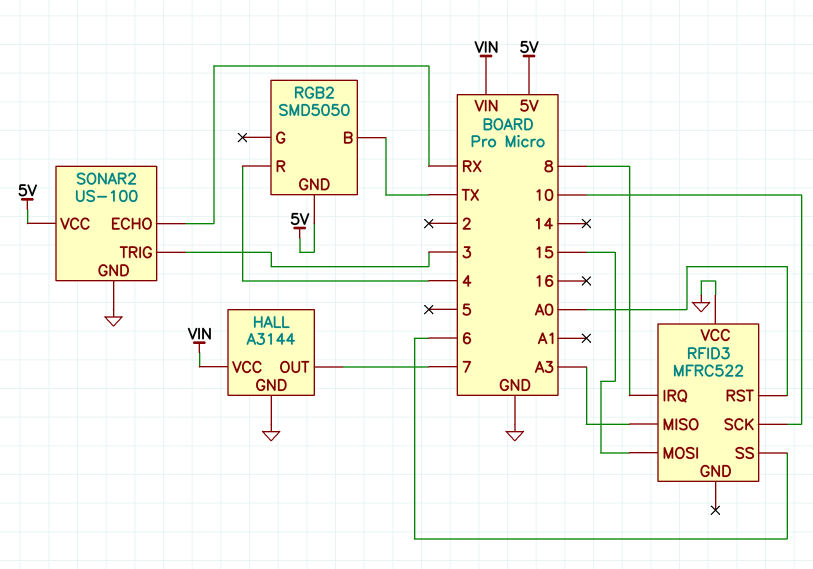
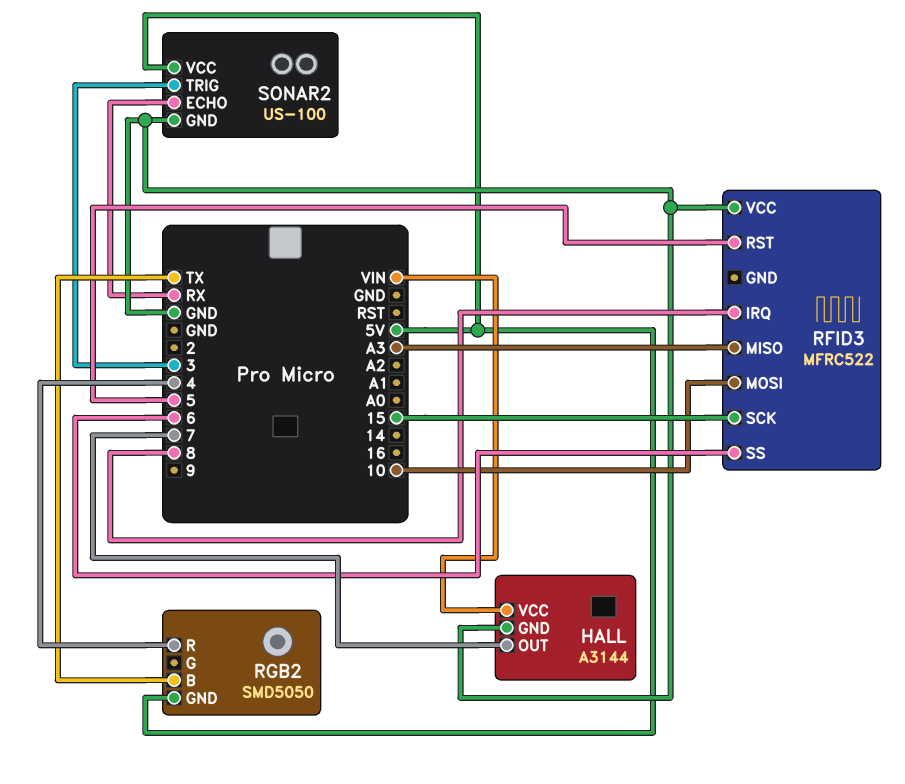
RFID3 pin MOSI: 15 -> 10
RFID3 pin RST: A0 -> 5
RFID3 pin SCK: 10 -> 15

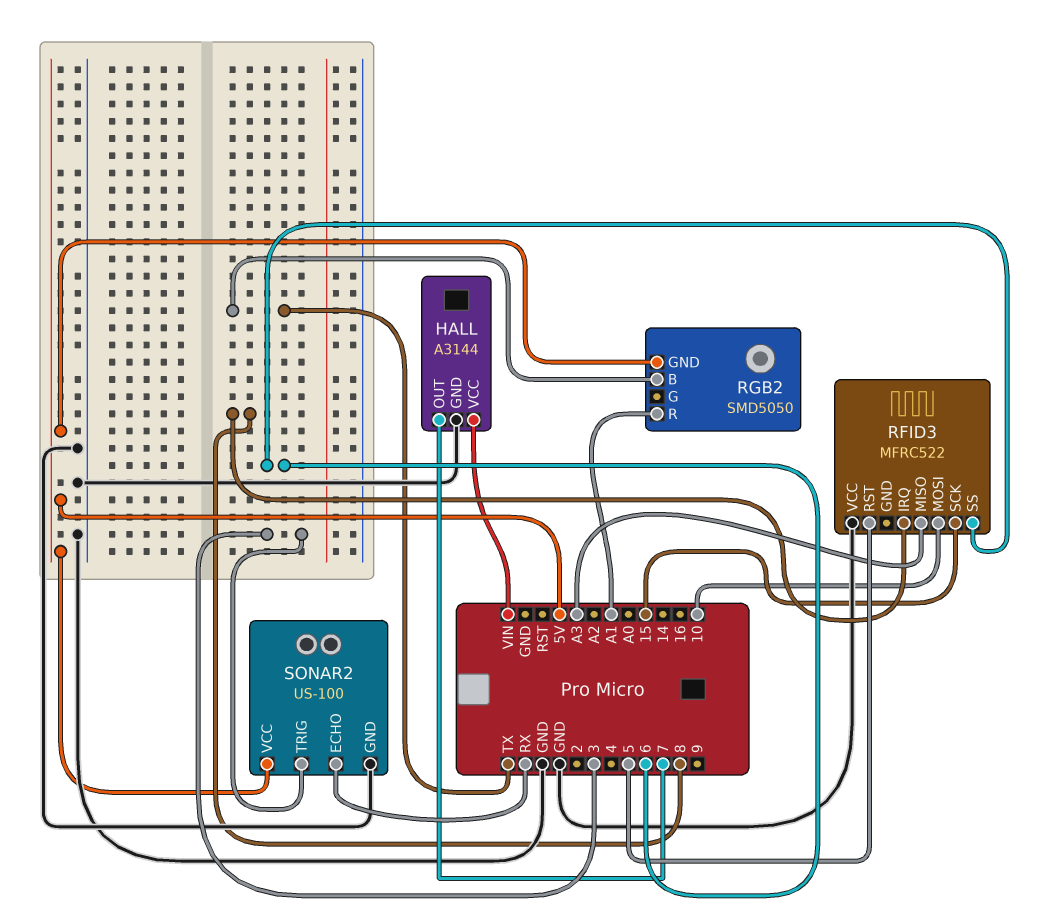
RGB2 pin R: 4 -> A1

